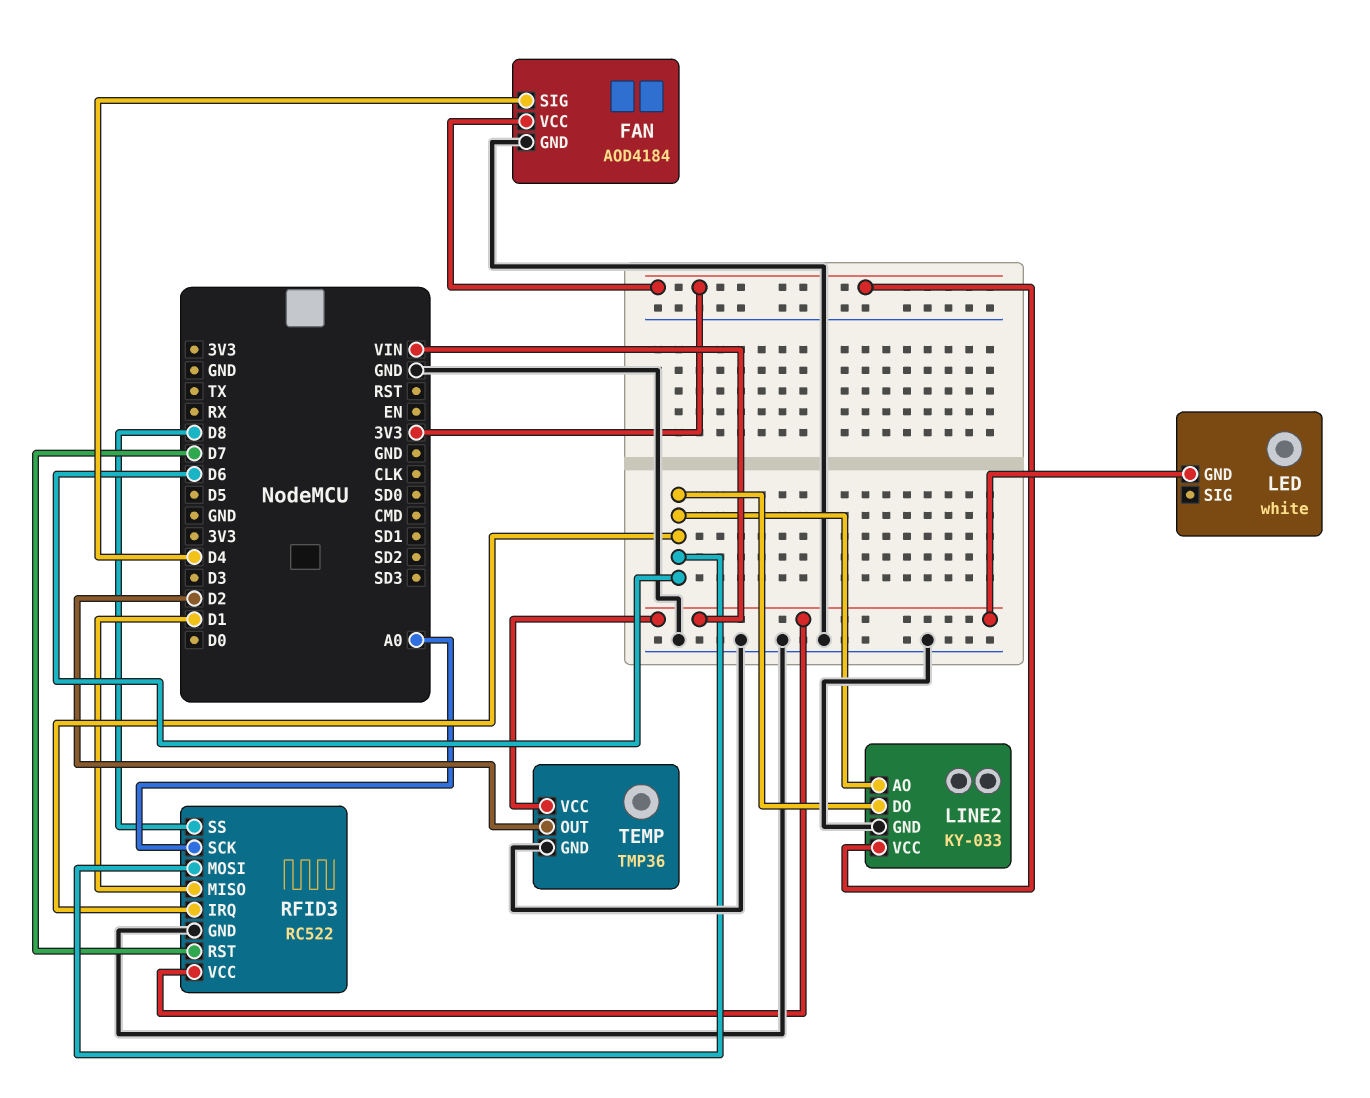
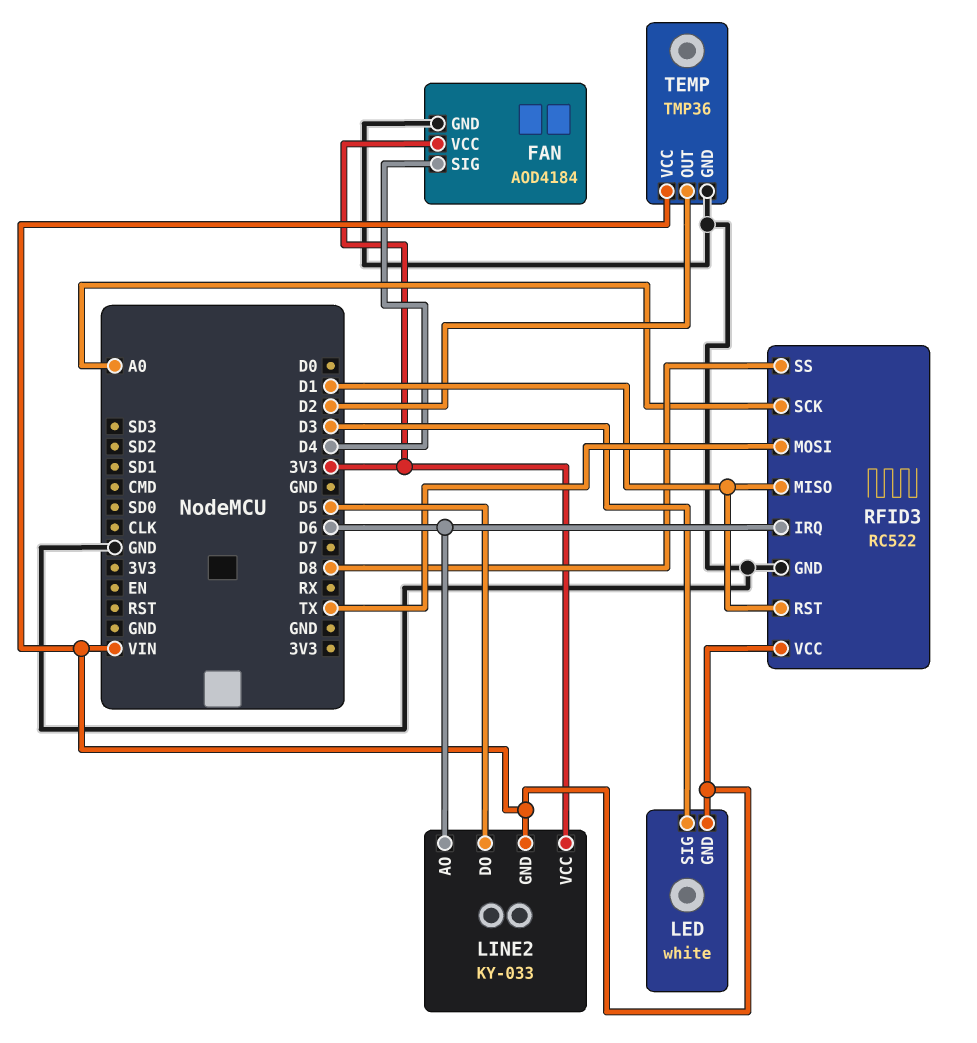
LED pin SIG: none -> D3
LINE2 pin DO: D6 -> D5
LINE2 pin GND: GND -> VIN
RFID3 pin MOSI: D6 -> TX
RFID3 pin RST: D7 -> D1

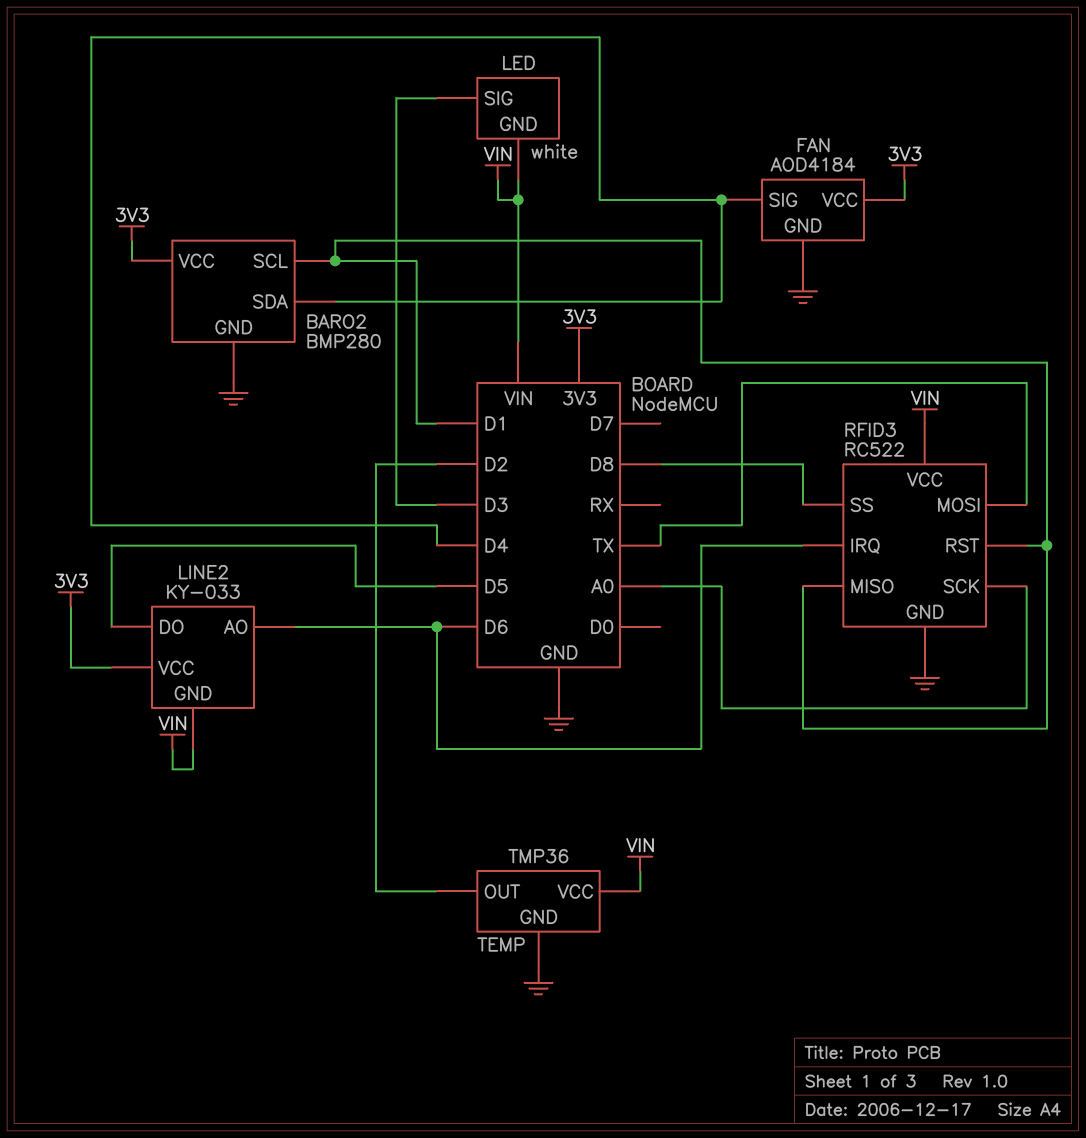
BARO2: none -> BMP280
BARO2 pin GND: none -> GND
BARO2 pin SCL: none -> D1
BARO2 pin SDA: none -> D4
BARO2 pin VCC: none -> 3V3

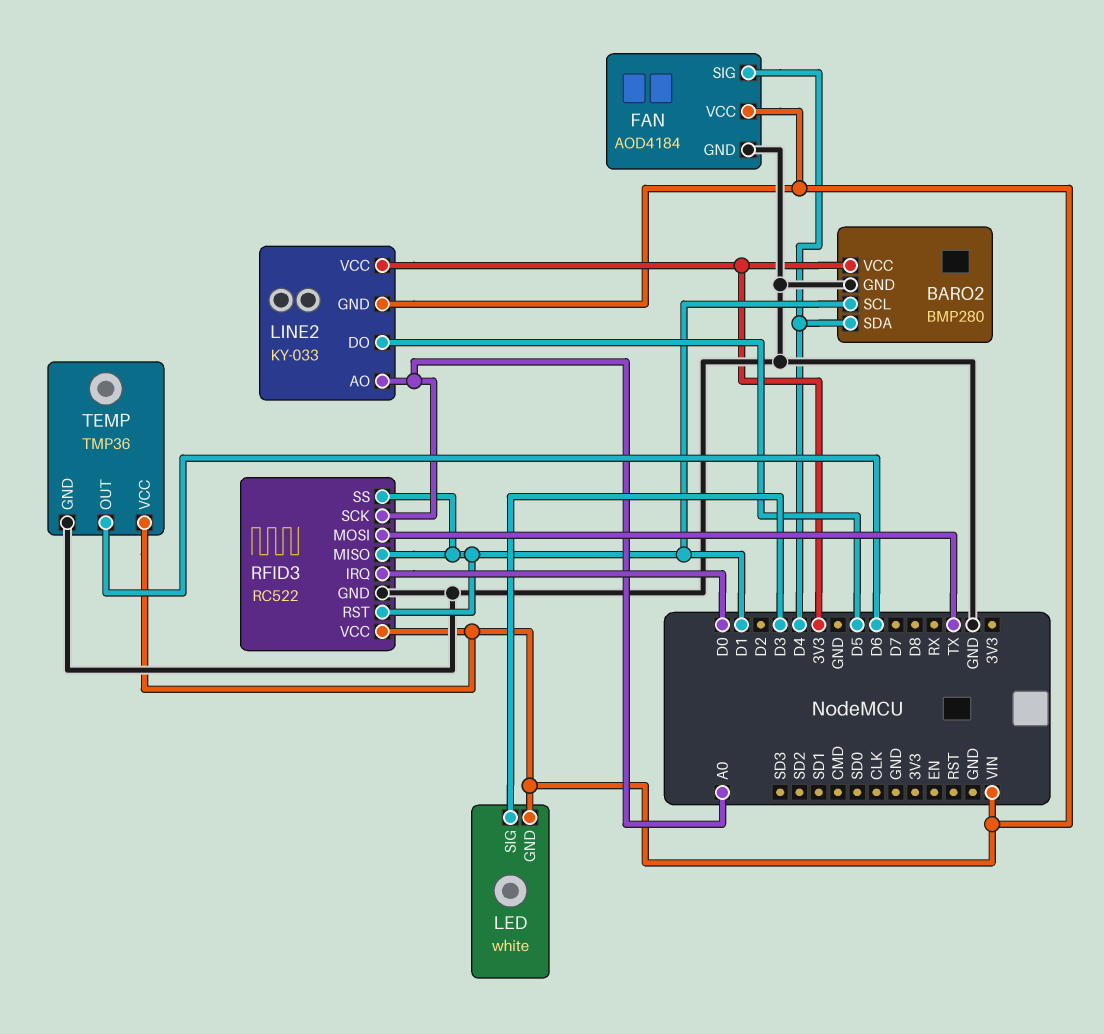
FAN pin VCC: 3V3 -> VIN
LINE2 pin AO: D6 -> A0
RFID3 pin IRQ: D6 -> D0
RFID3 pin SS: D8 -> D1
TEMP pin OUT: D2 -> D6

